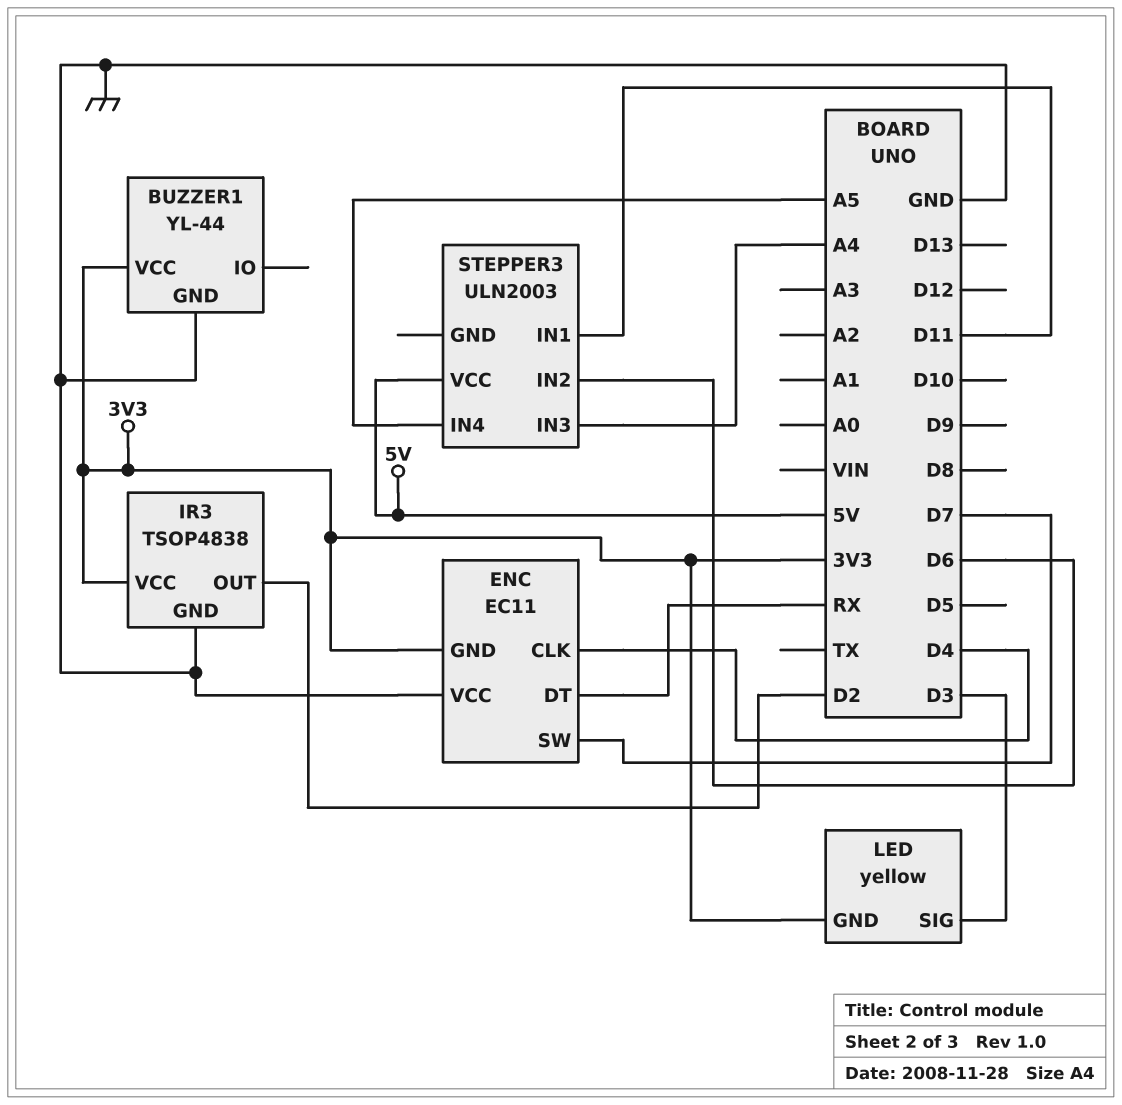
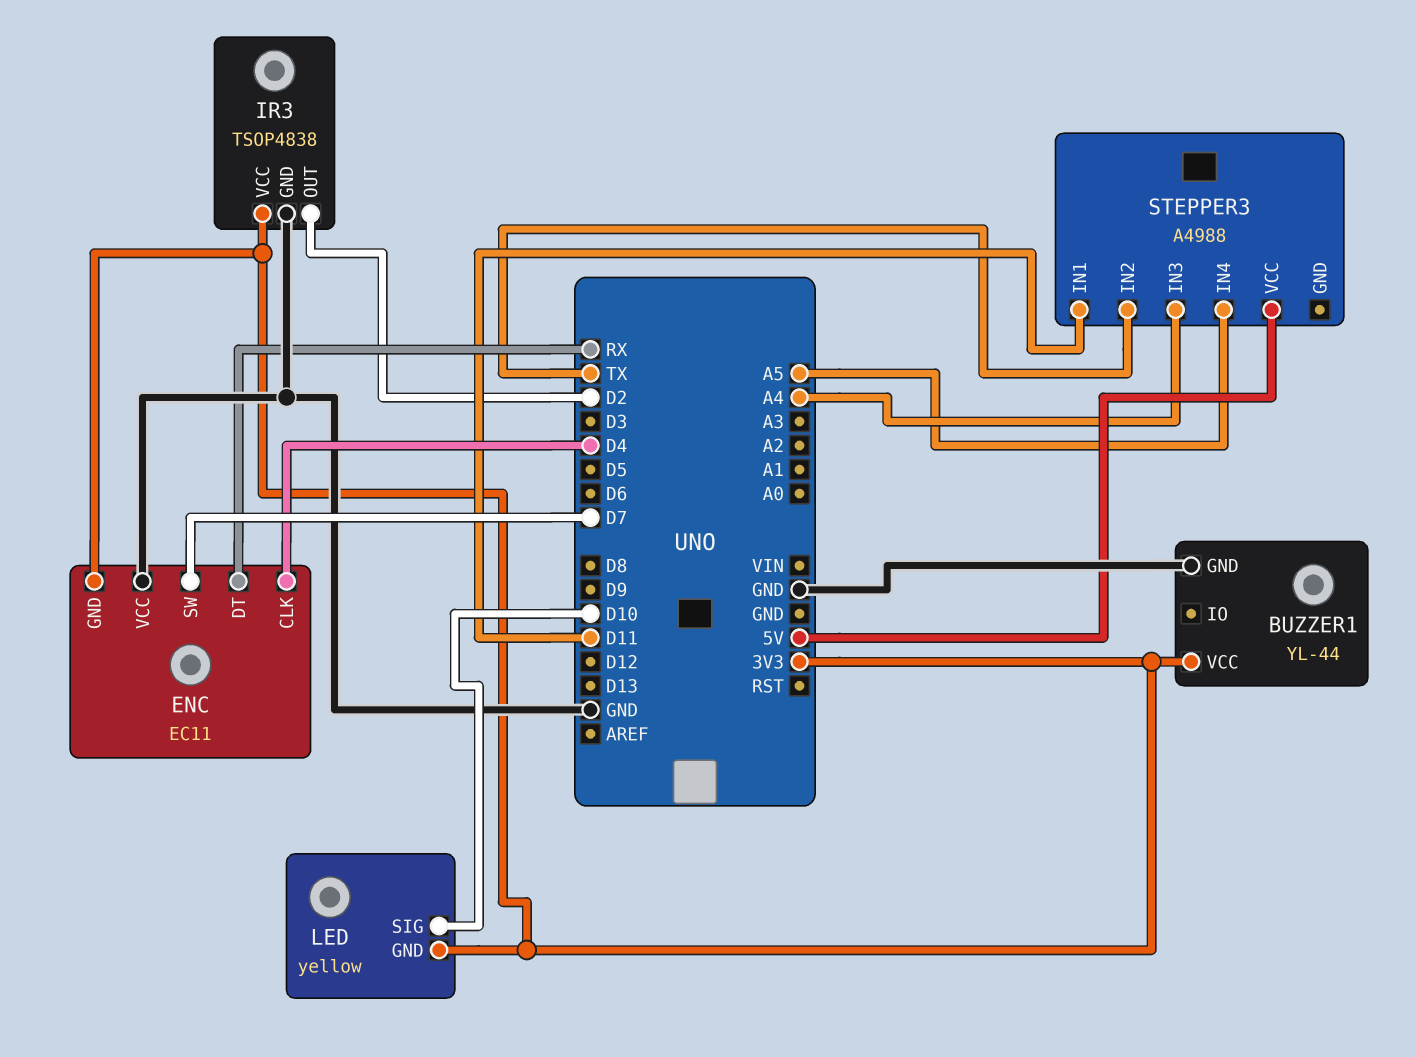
LED pin SIG: D3 -> D10
STEPPER3: ULN2003 -> A4988
STEPPER3 pin IN2: D6 -> TX

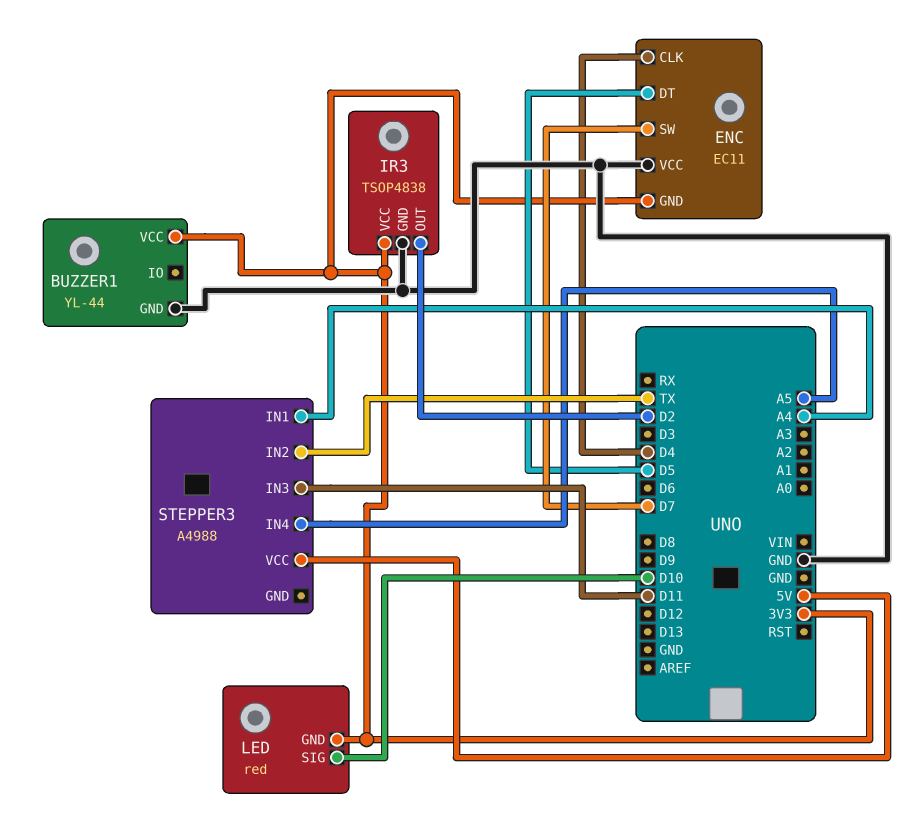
ENC pin DT: RX -> D5
LED: yellow -> red
STEPPER3 pin IN1: D11 -> A4
STEPPER3 pin IN3: A4 -> D11

